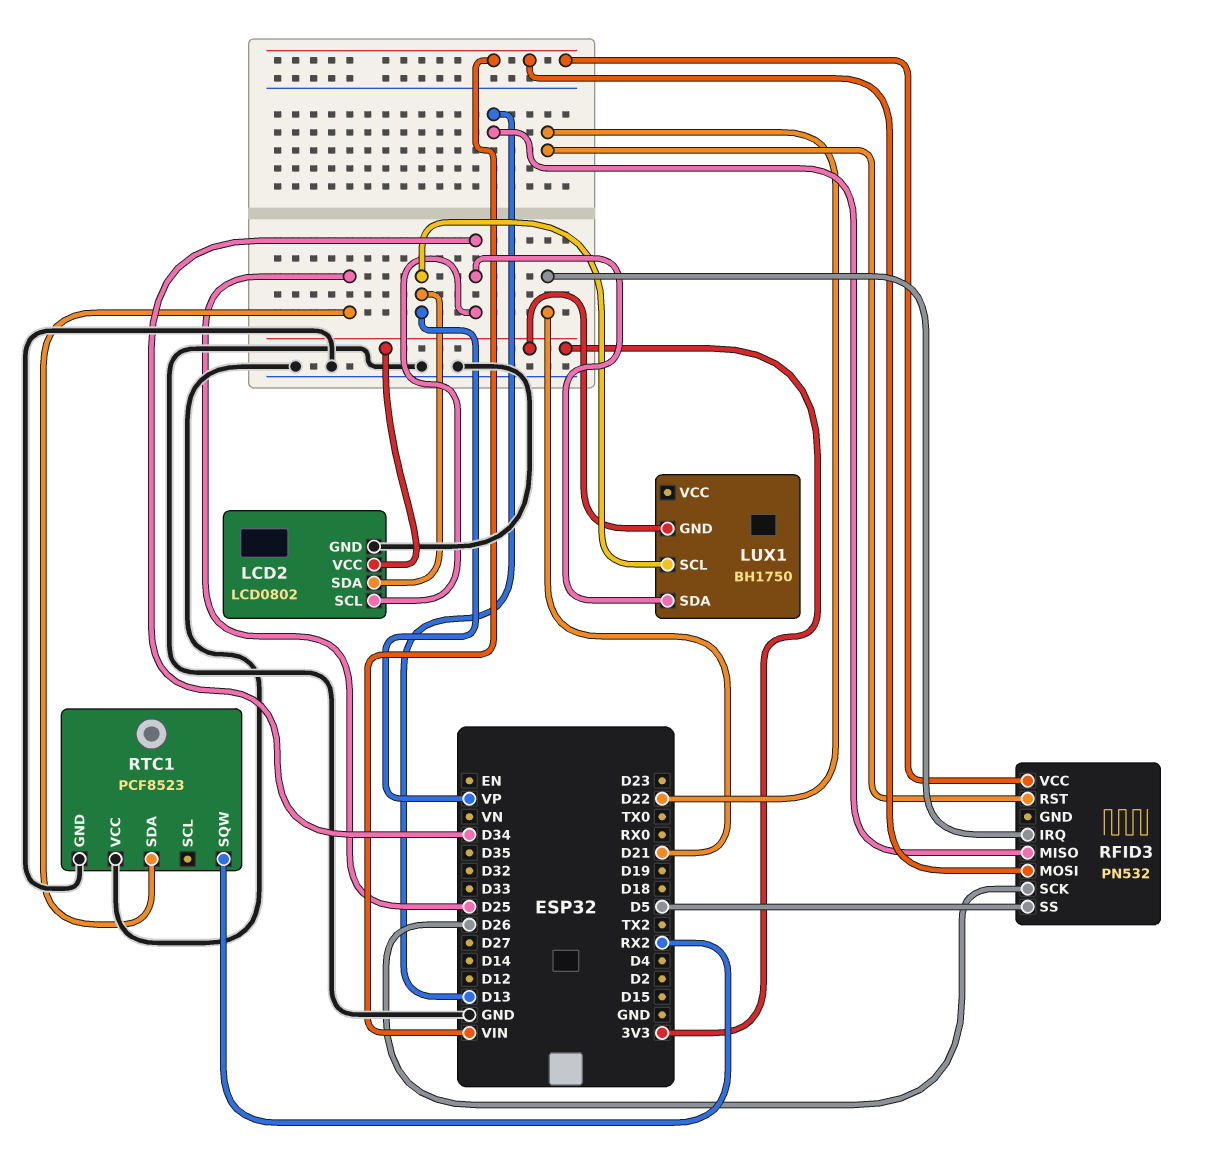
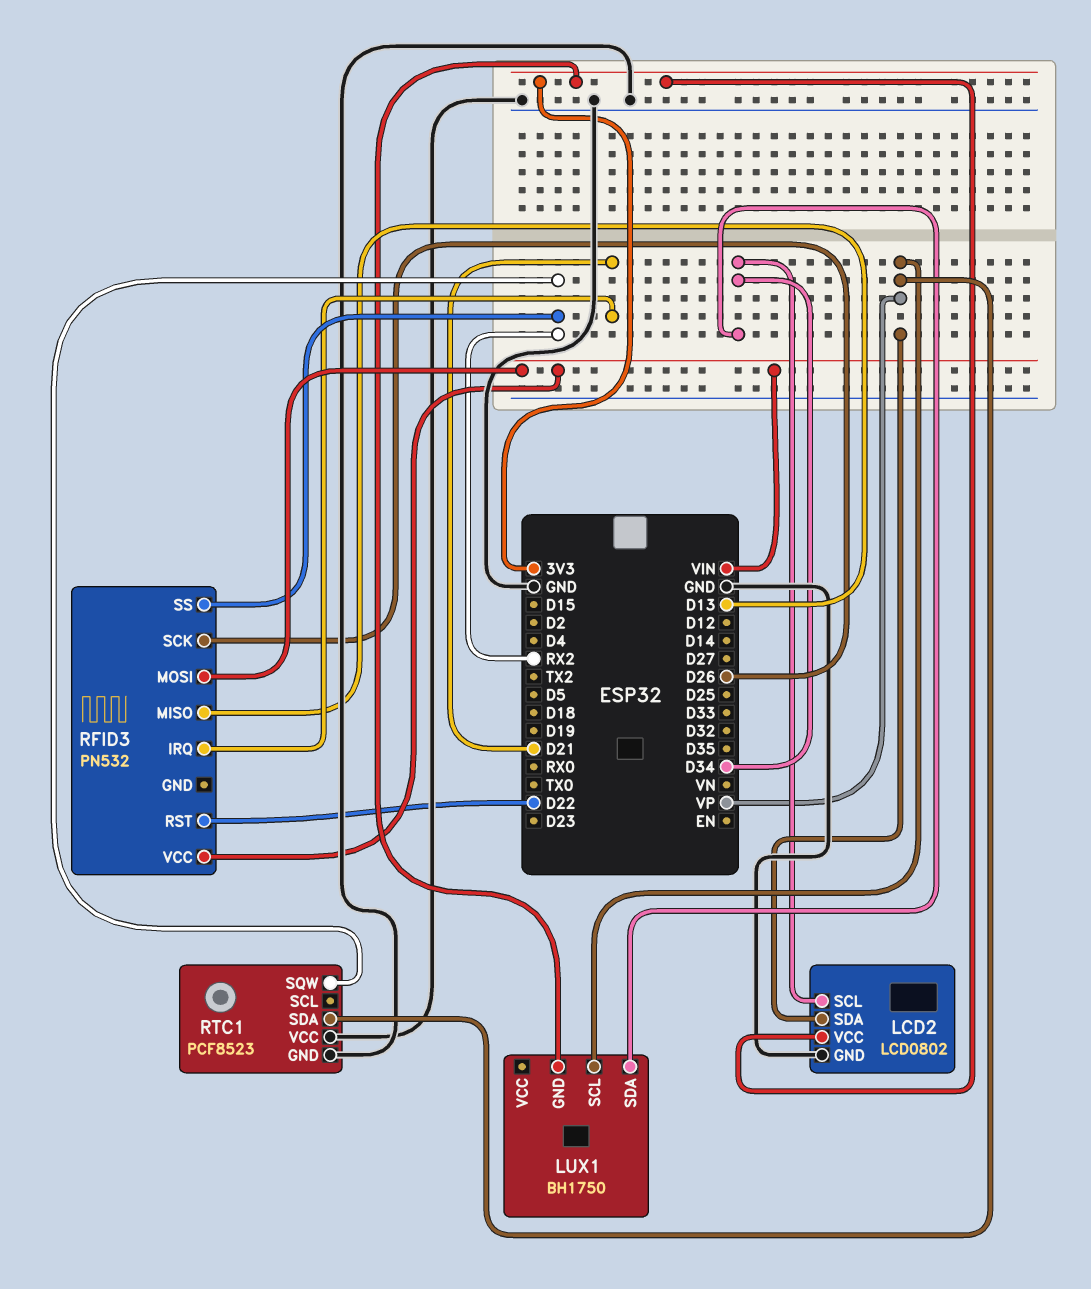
RFID3 pin SS: D5 -> RX2
RTC1 pin SDA: D25 -> VP

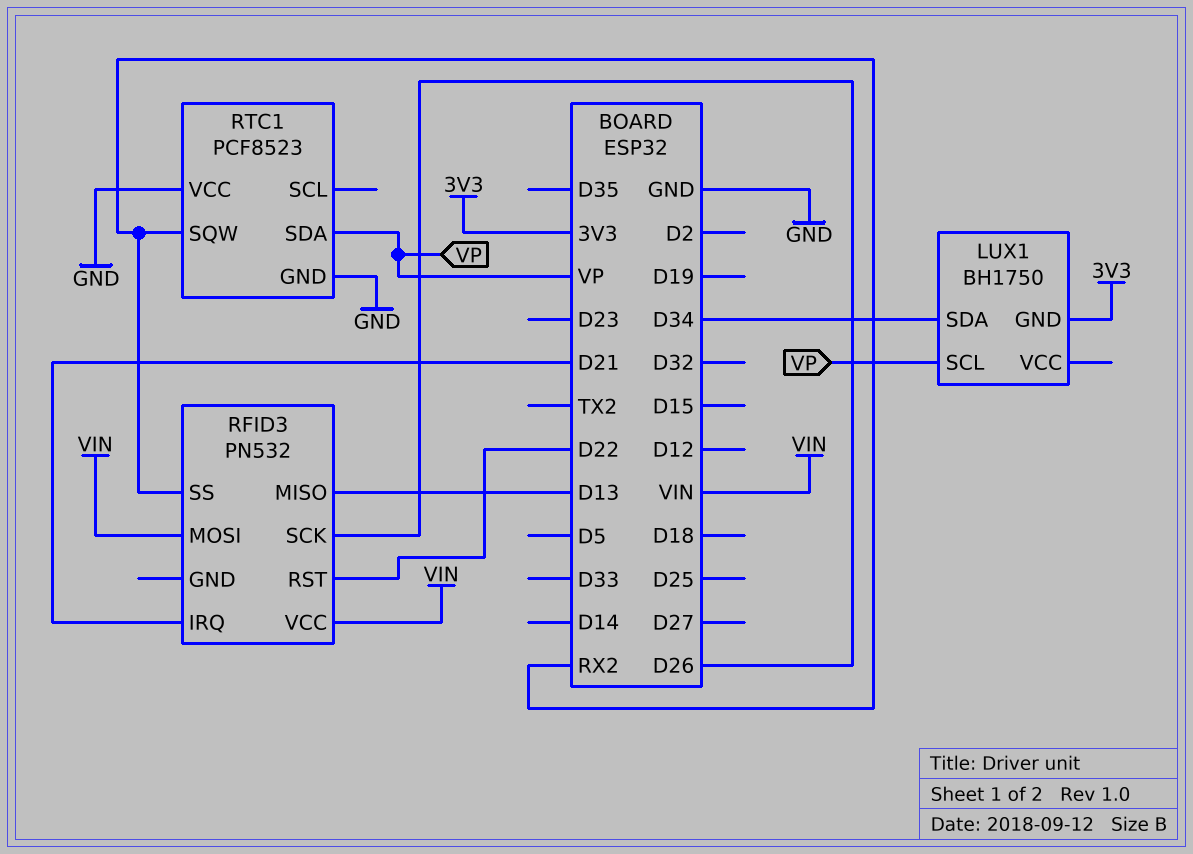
LCD2: LCD0802 -> none
LCD2 pin GND: GND -> none
LCD2 pin SCL: D34 -> none
LCD2 pin SDA: VP -> none
LCD2 pin VCC: 3V3 -> none

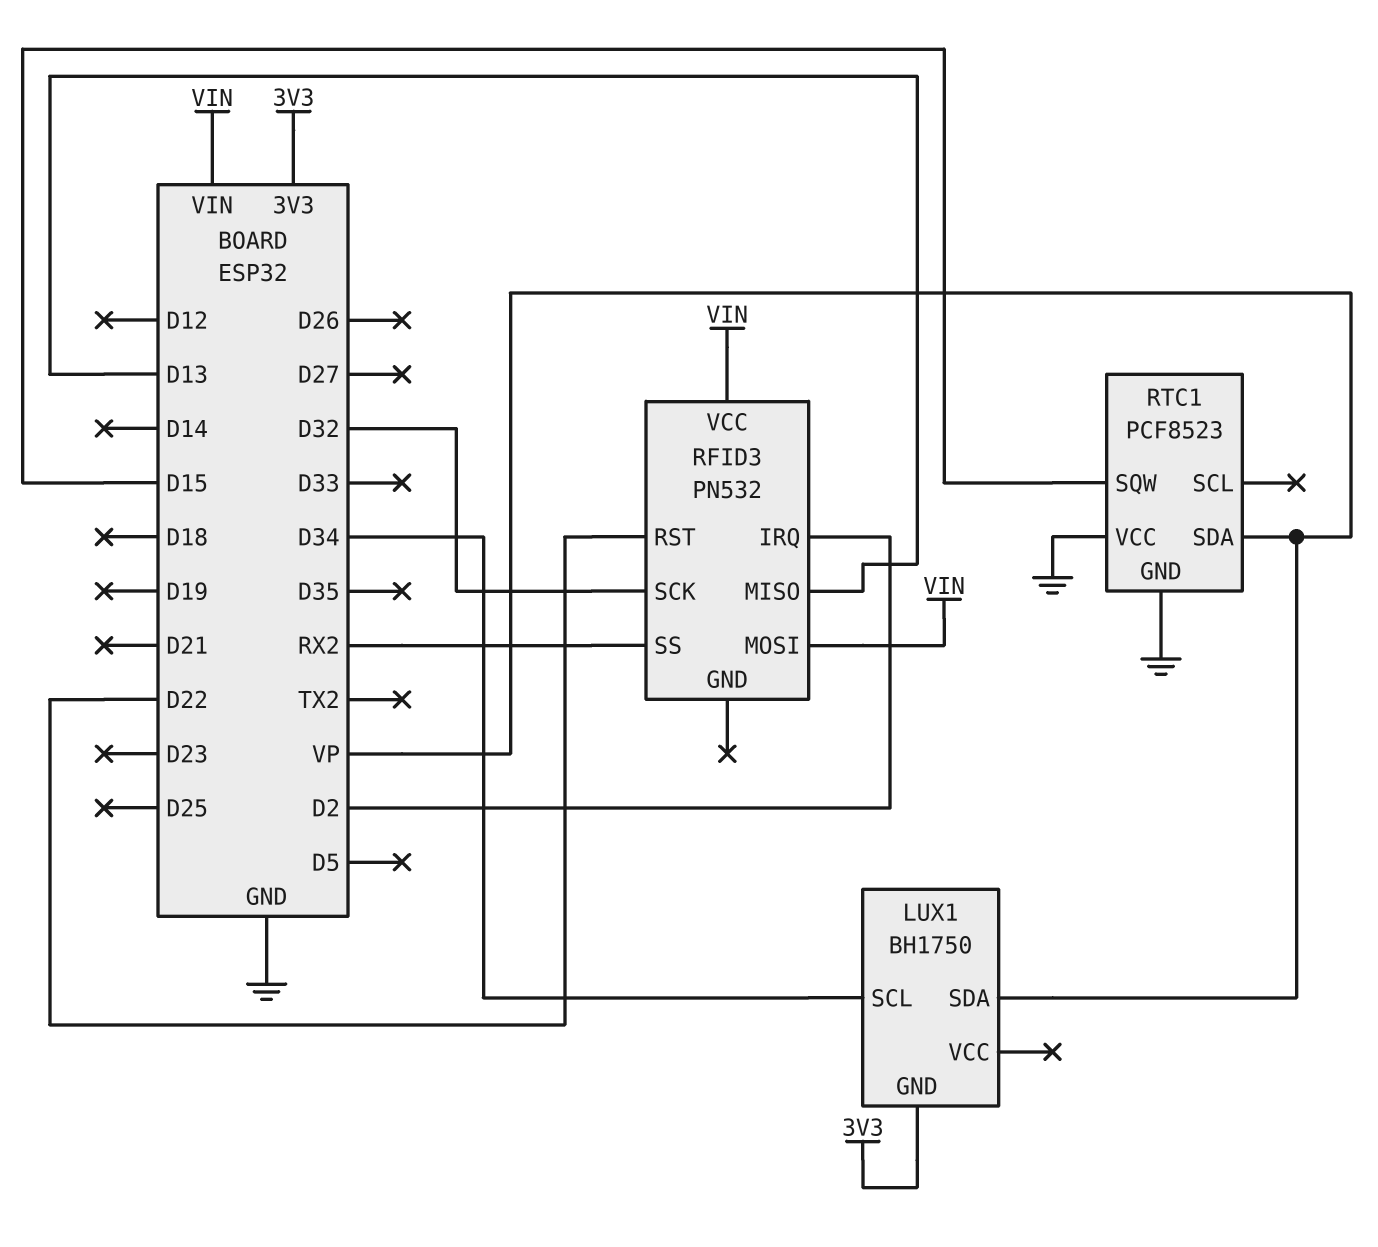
LUX1 pin SCL: VP -> D34
LUX1 pin SDA: D34 -> VP
RFID3 pin IRQ: D21 -> D2
RFID3 pin SCK: D26 -> D32
RTC1 pin SQW: RX2 -> D15

